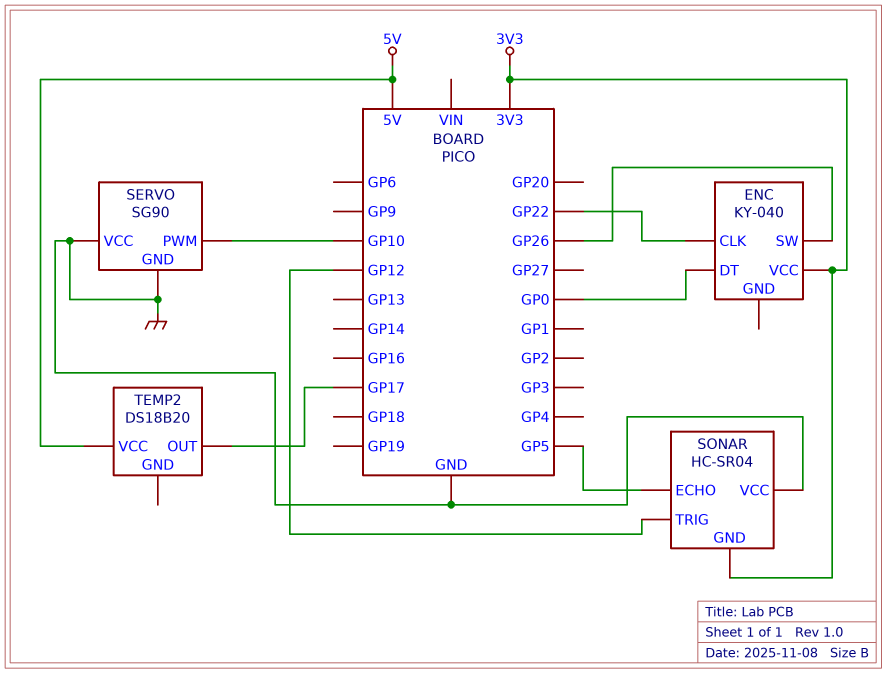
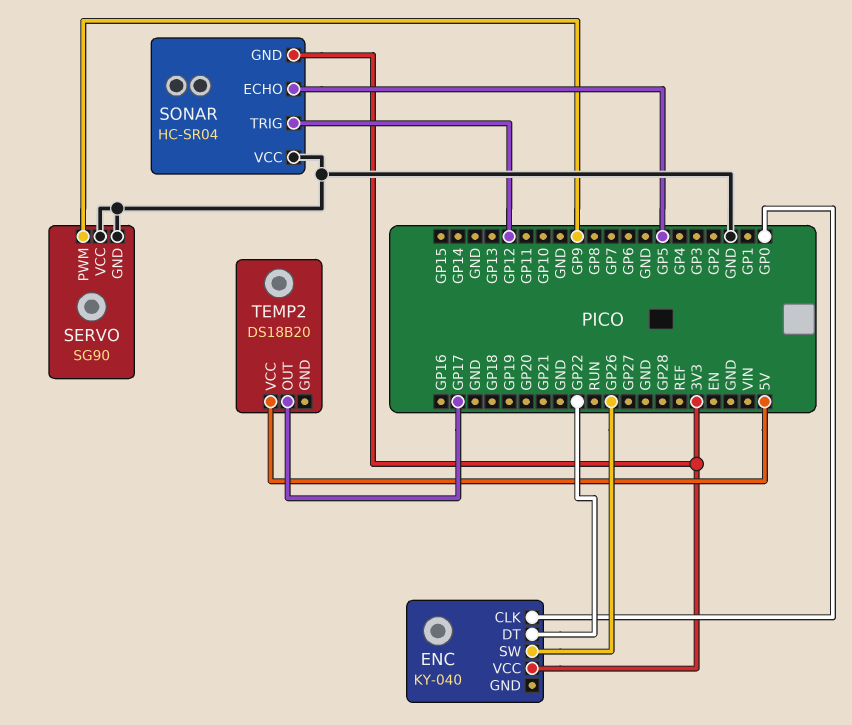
ENC pin CLK: GP22 -> GP0
ENC pin DT: GP0 -> GP22
SERVO pin PWM: GP10 -> GP9

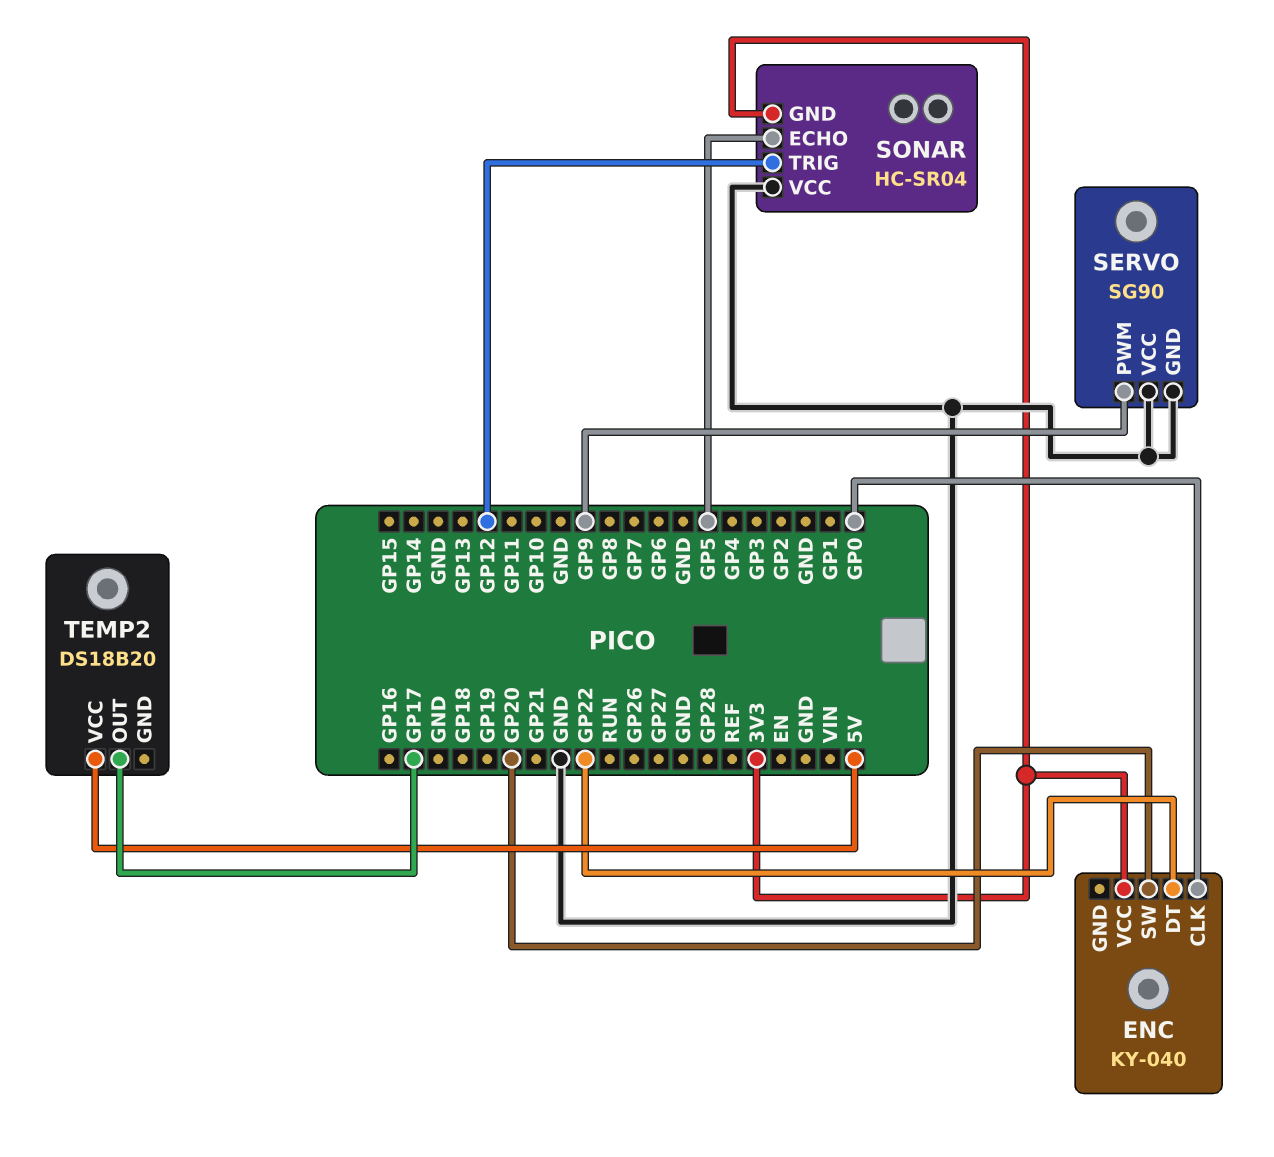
ENC pin SW: GP26 -> GP20

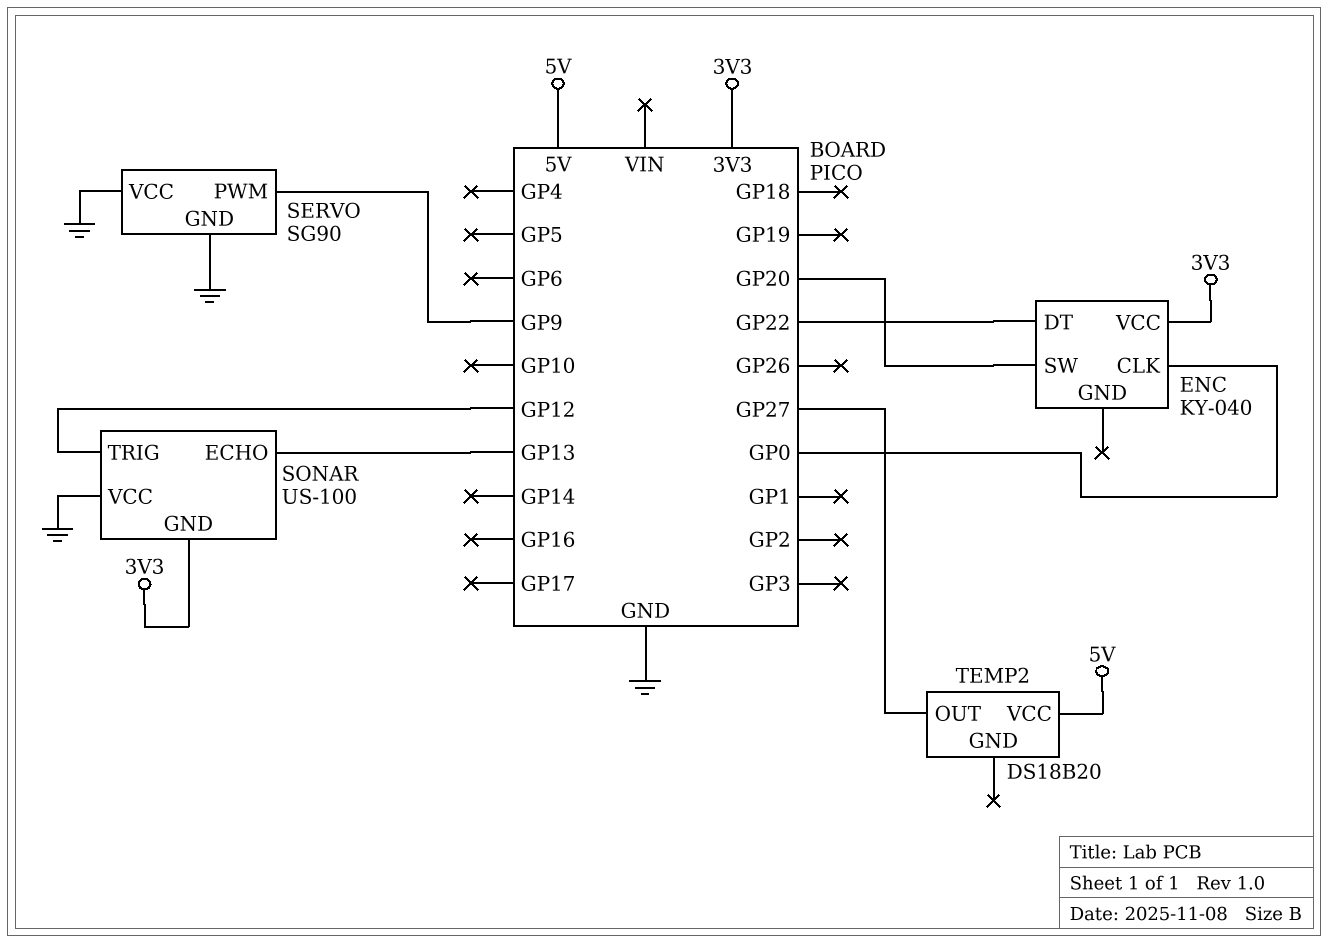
SONAR: HC-SR04 -> US-100
SONAR pin ECHO: GP5 -> GP13
TEMP2 pin OUT: GP17 -> GP27

